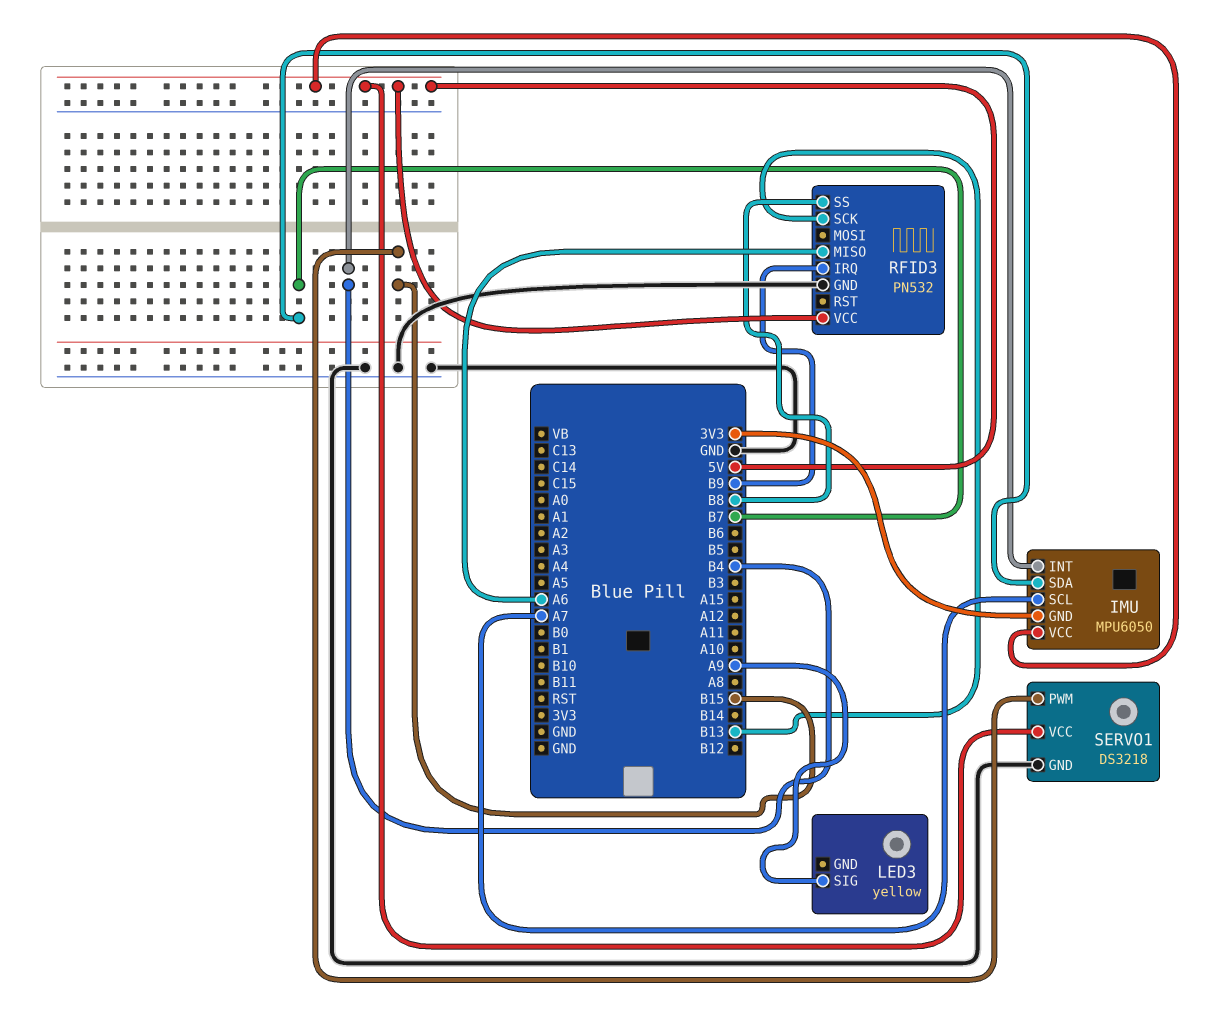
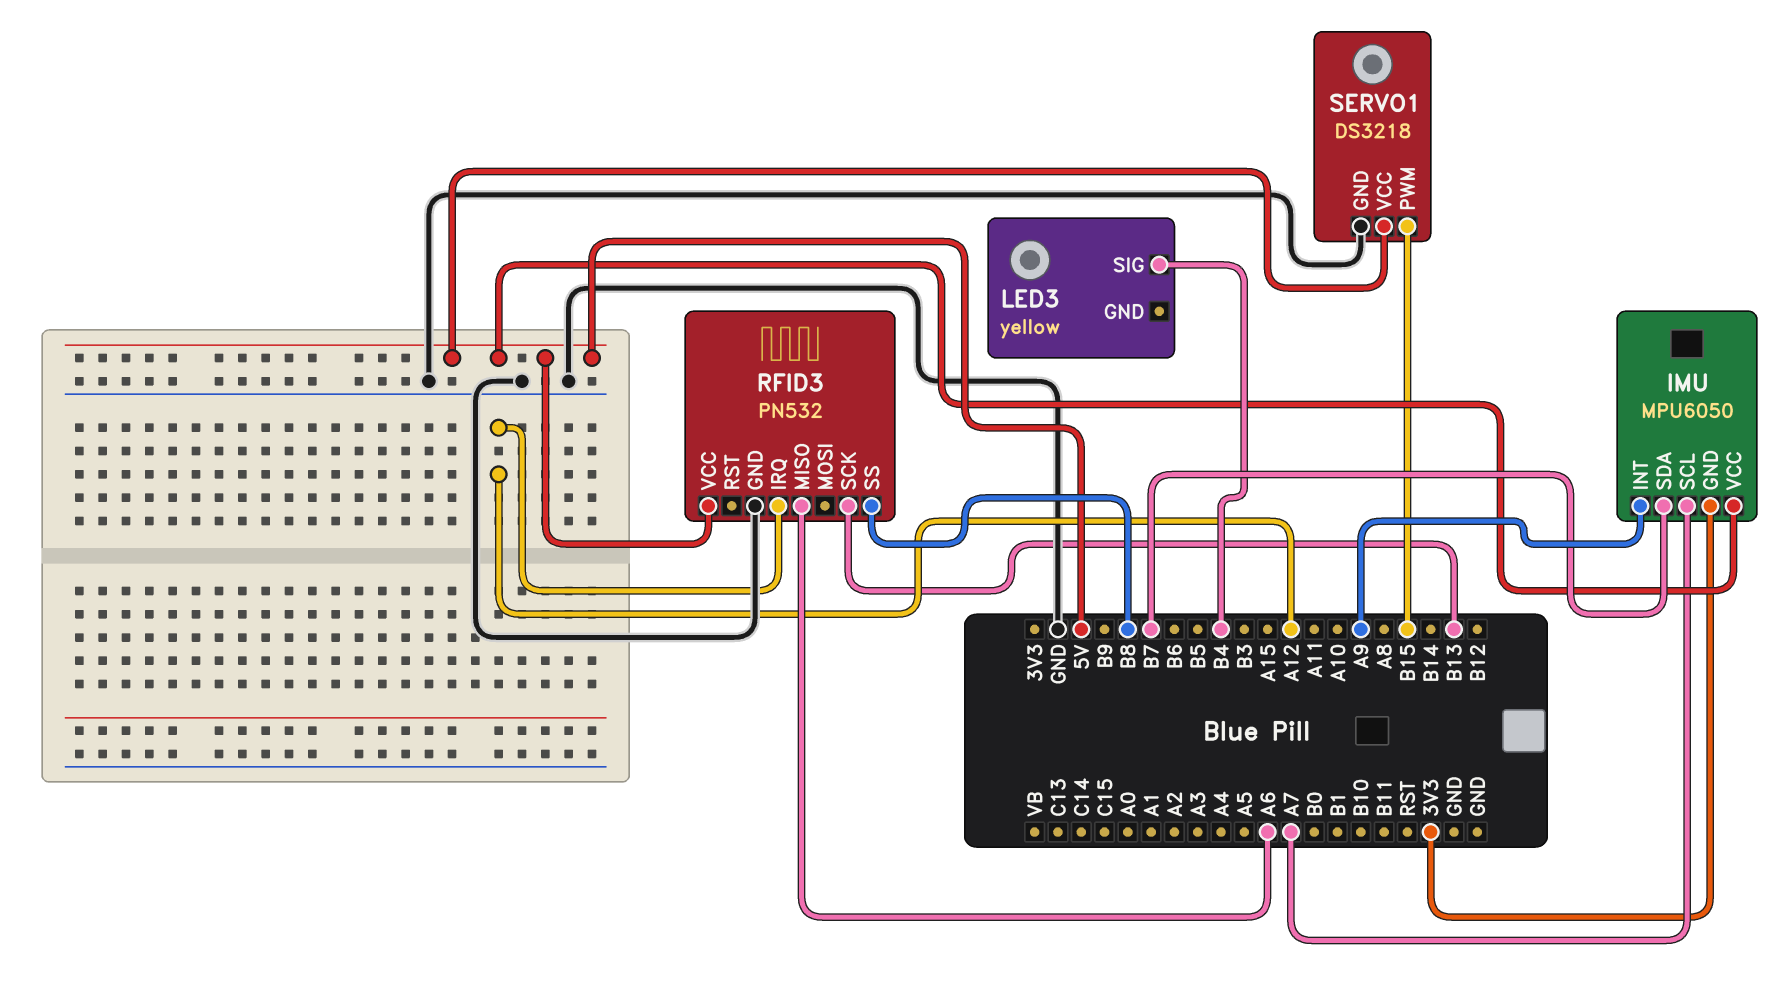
IMU pin INT: B4 -> A9
LED3 pin SIG: A9 -> B4
RFID3 pin IRQ: B9 -> A12

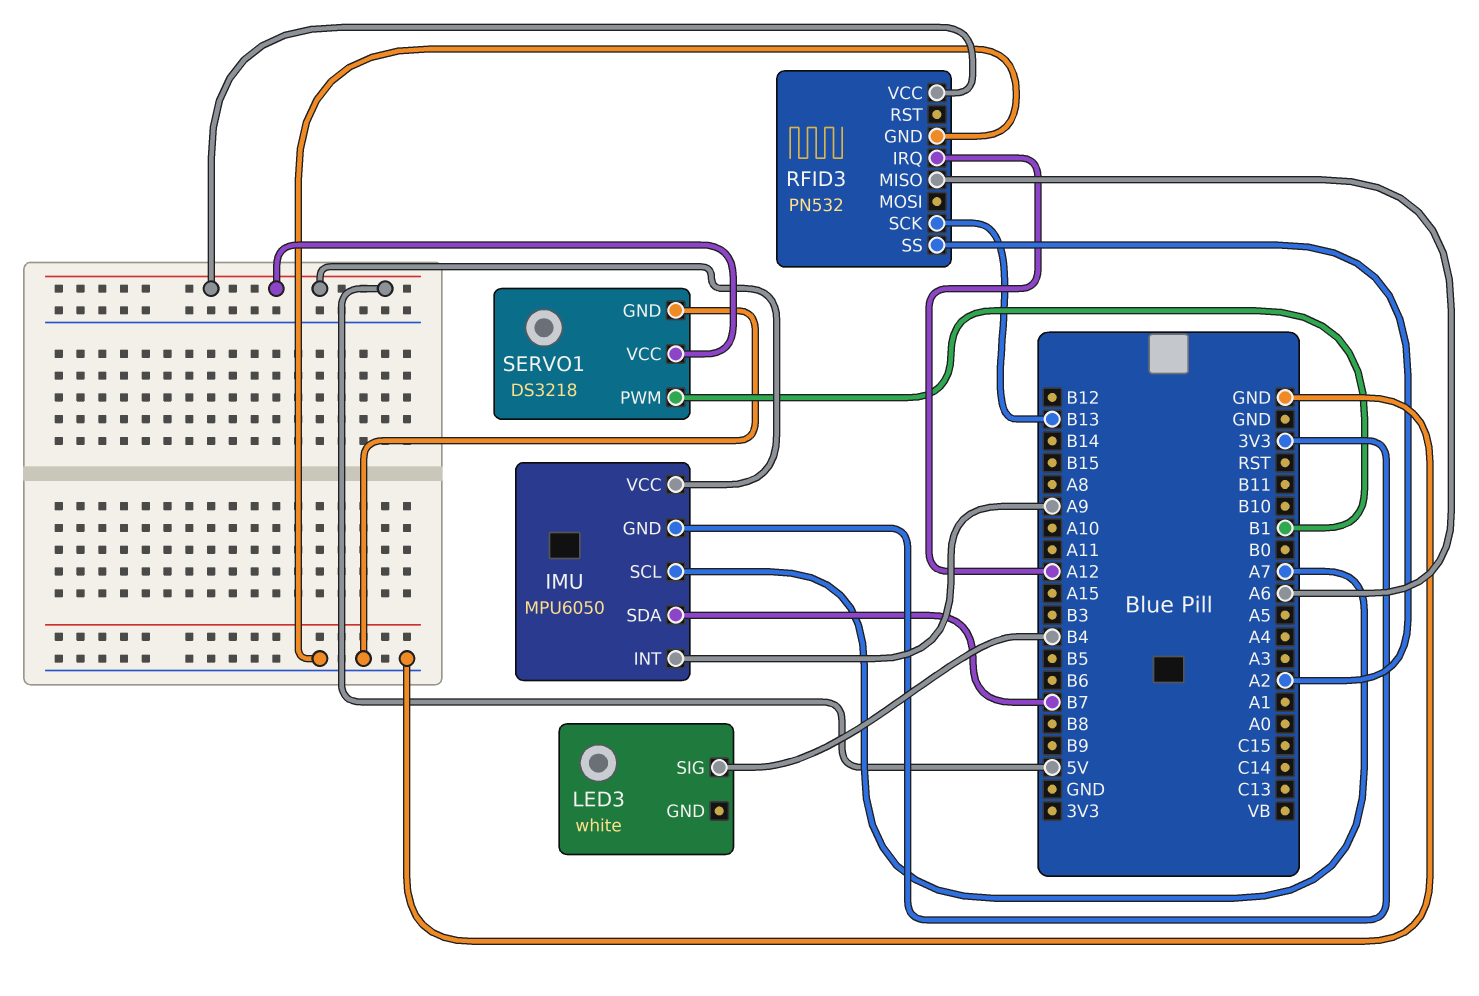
LED3: yellow -> white
RFID3 pin SS: B8 -> A2
SERVO1 pin PWM: B15 -> B1

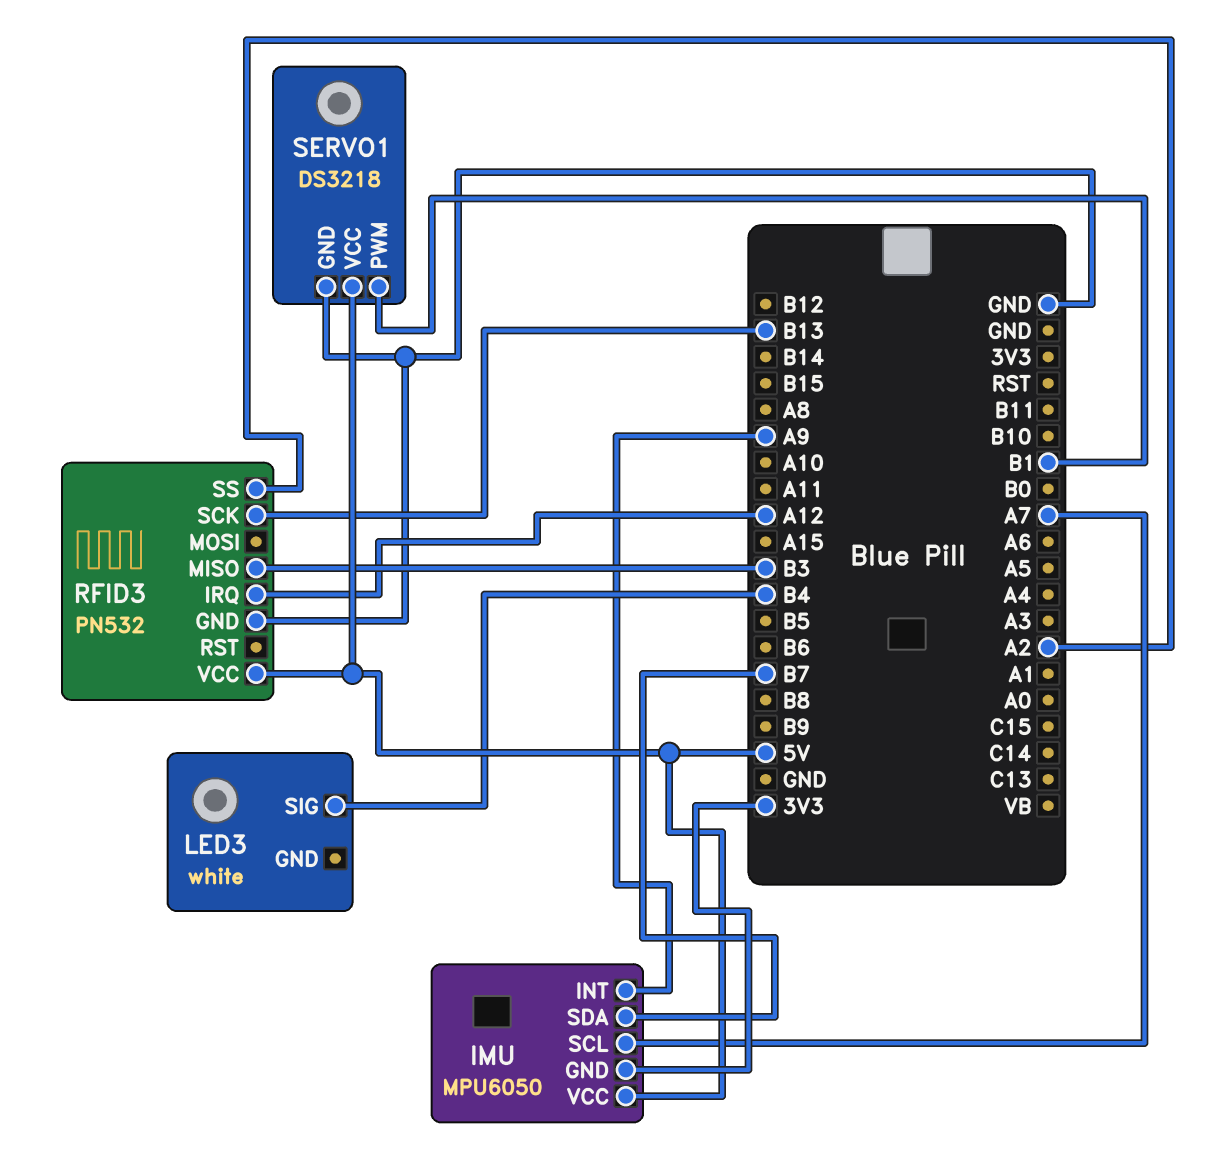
RFID3 pin MISO: A6 -> B3

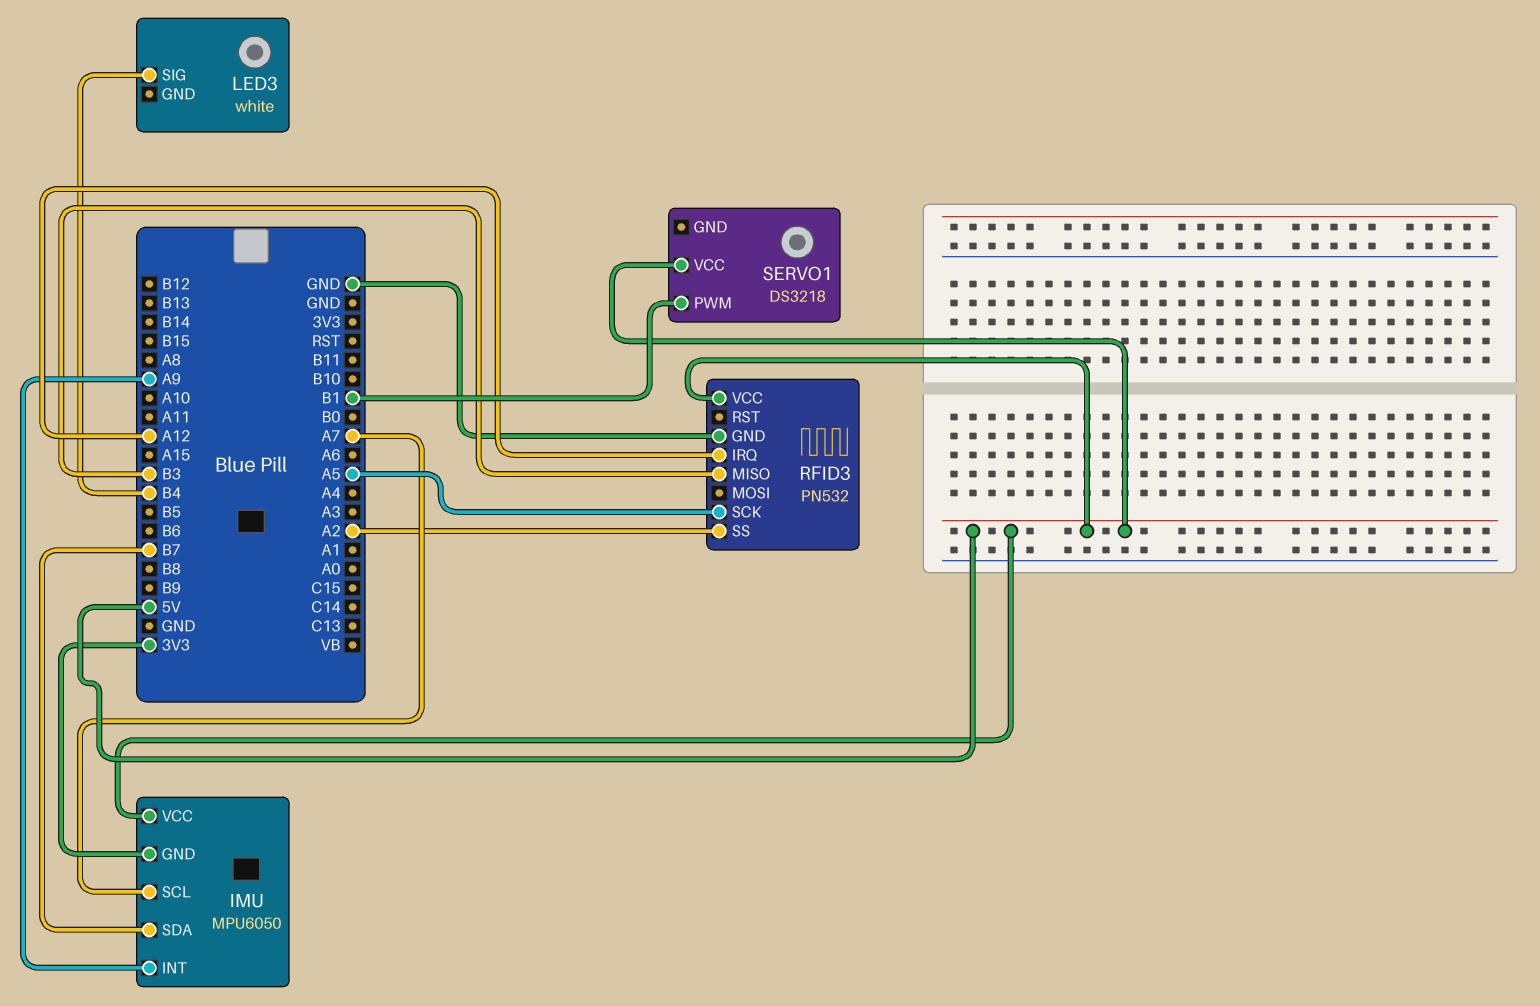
RFID3 pin SCK: B13 -> A5
SERVO1 pin GND: GND -> none

